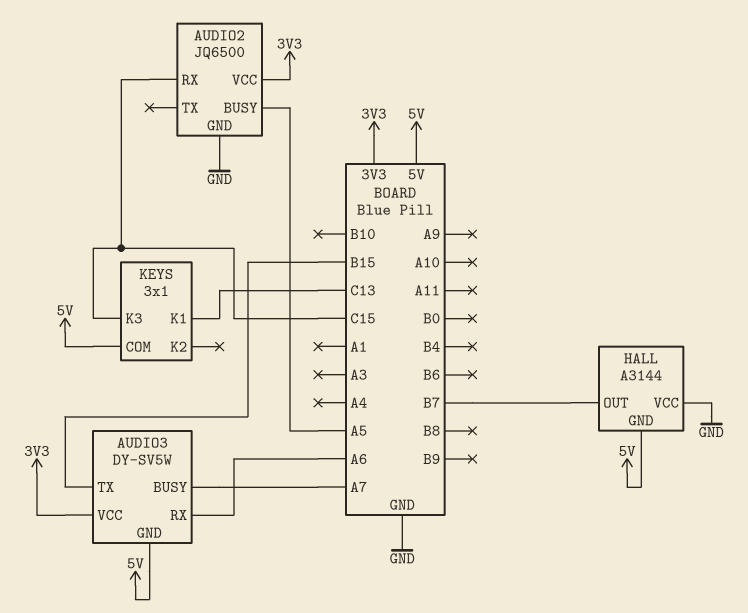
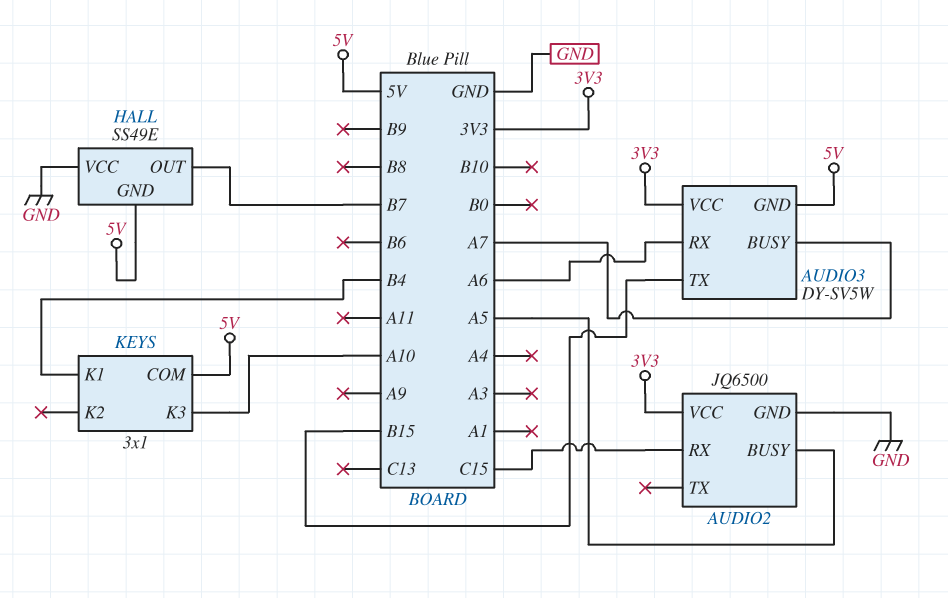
HALL: A3144 -> SS49E
KEYS pin K1: C13 -> B4
KEYS pin K3: C15 -> A10

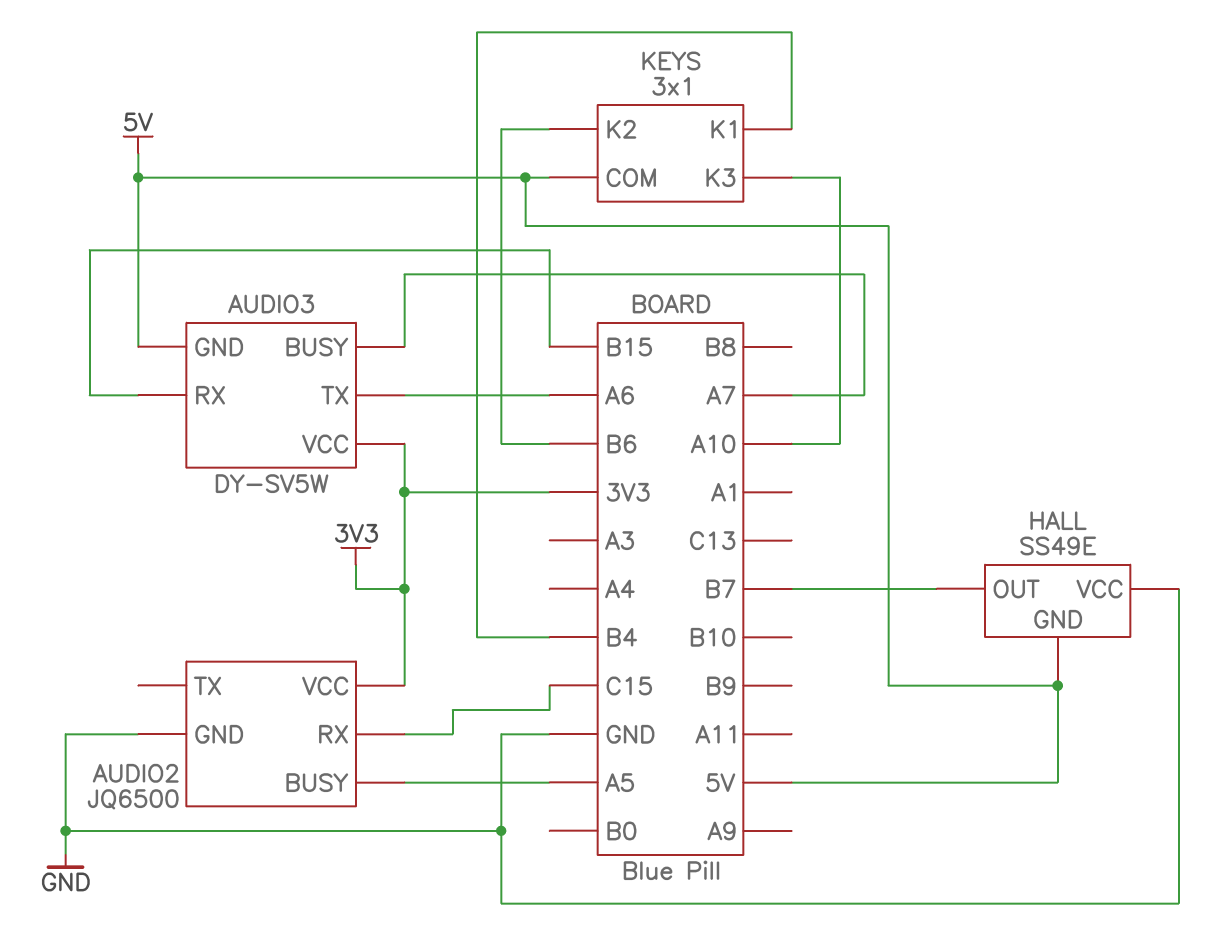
AUDIO3 pin RX: A6 -> B15
AUDIO3 pin TX: B15 -> A6
KEYS pin K2: none -> B6

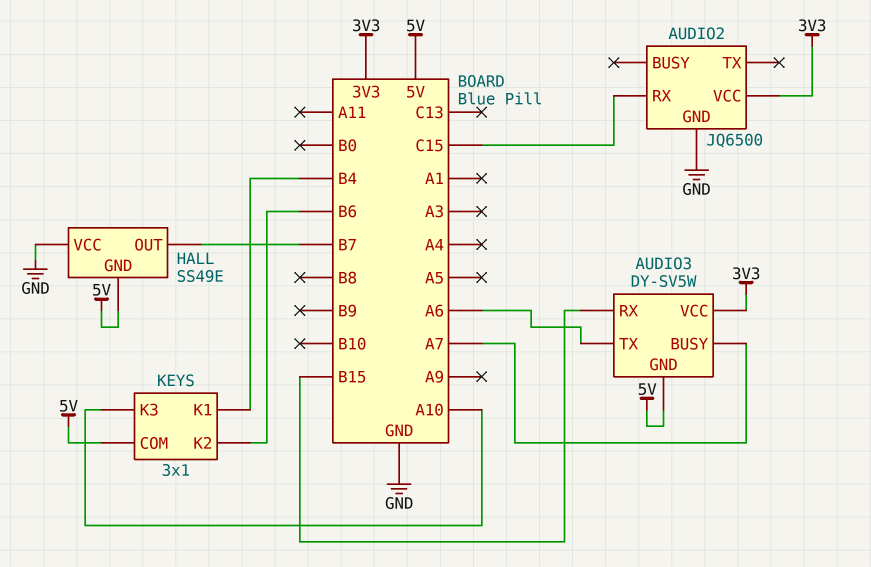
AUDIO2 pin BUSY: A5 -> none

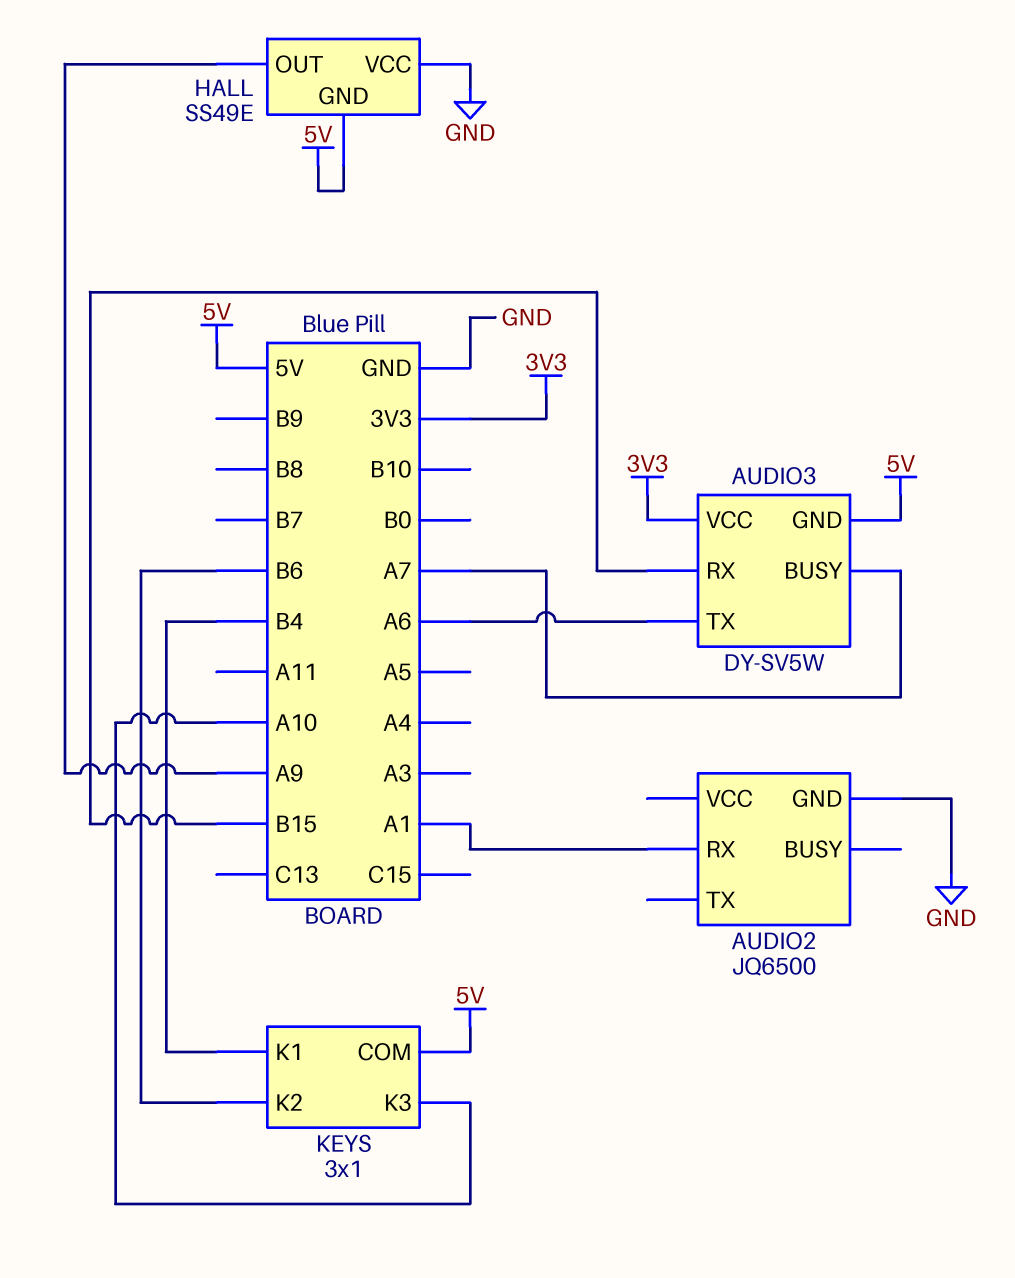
AUDIO2 pin RX: C15 -> A1
AUDIO2 pin VCC: 3V3 -> none
HALL pin OUT: B7 -> A9

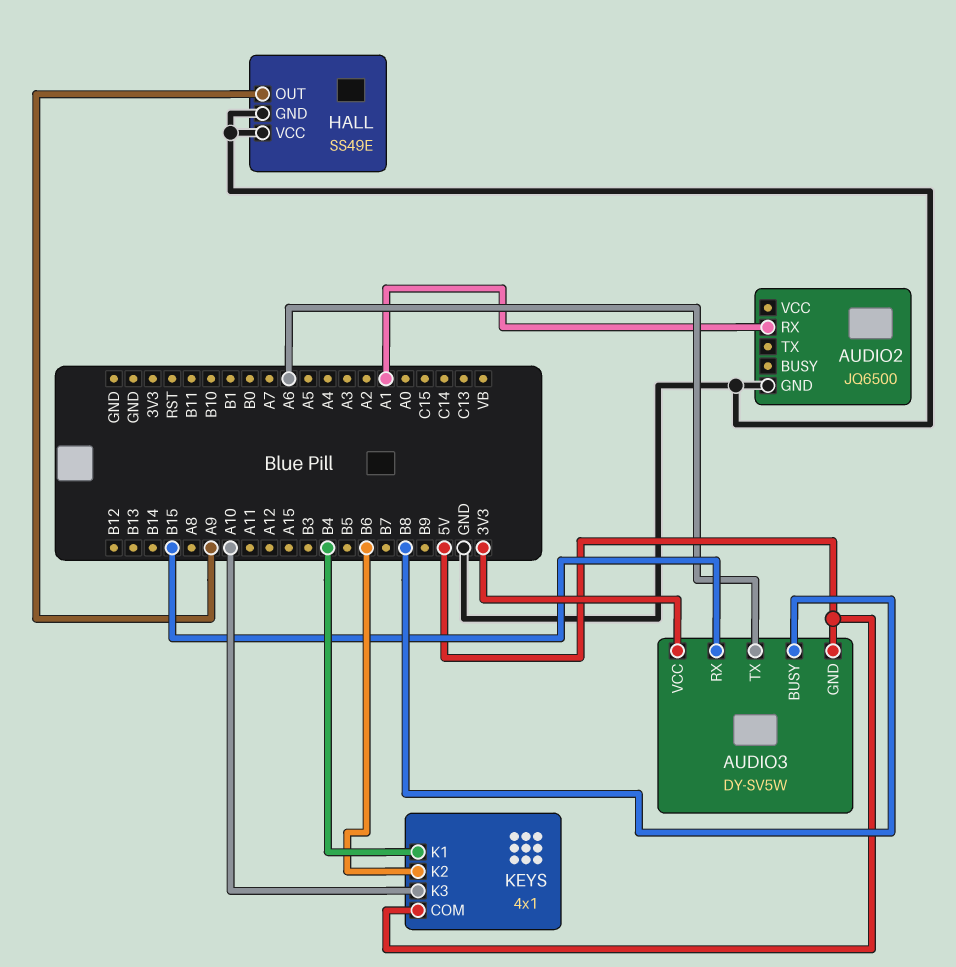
AUDIO3 pin BUSY: A7 -> B8
HALL pin GND: 5V -> GND
KEYS: 3x1 -> 4x1

